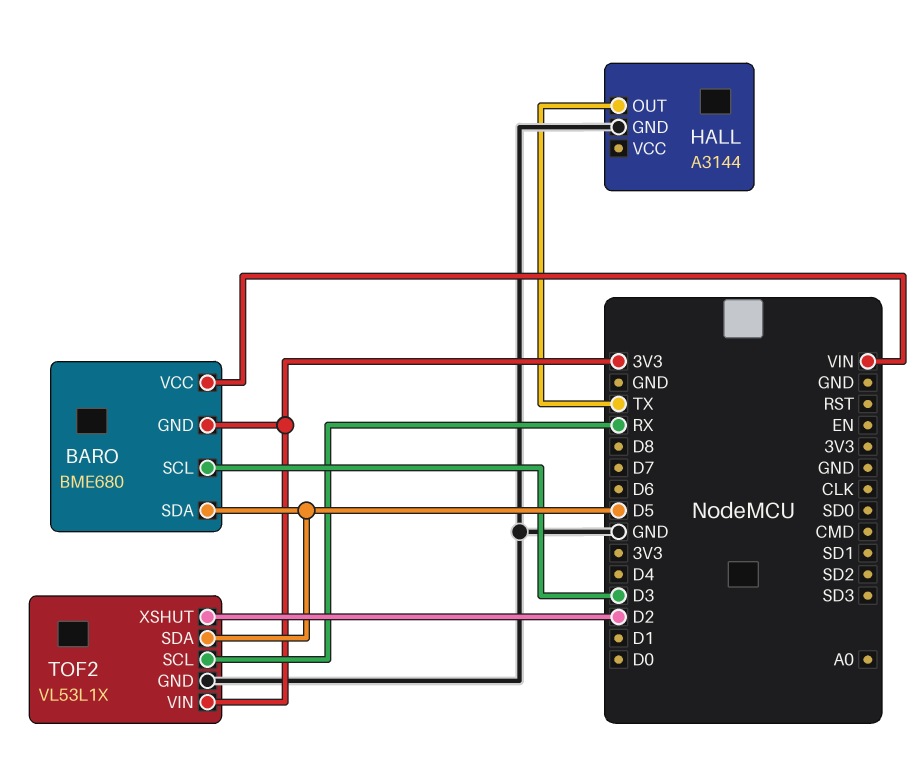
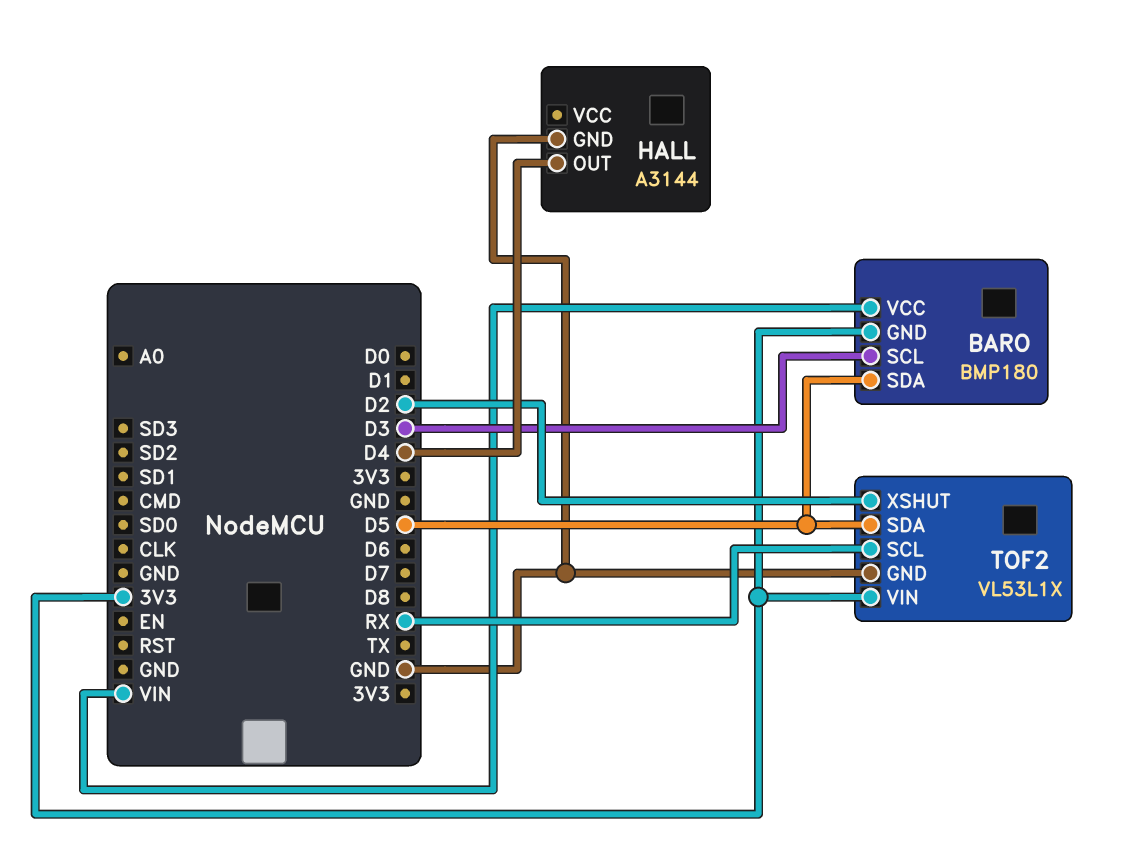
BARO: BME680 -> BMP180
HALL pin OUT: TX -> D4

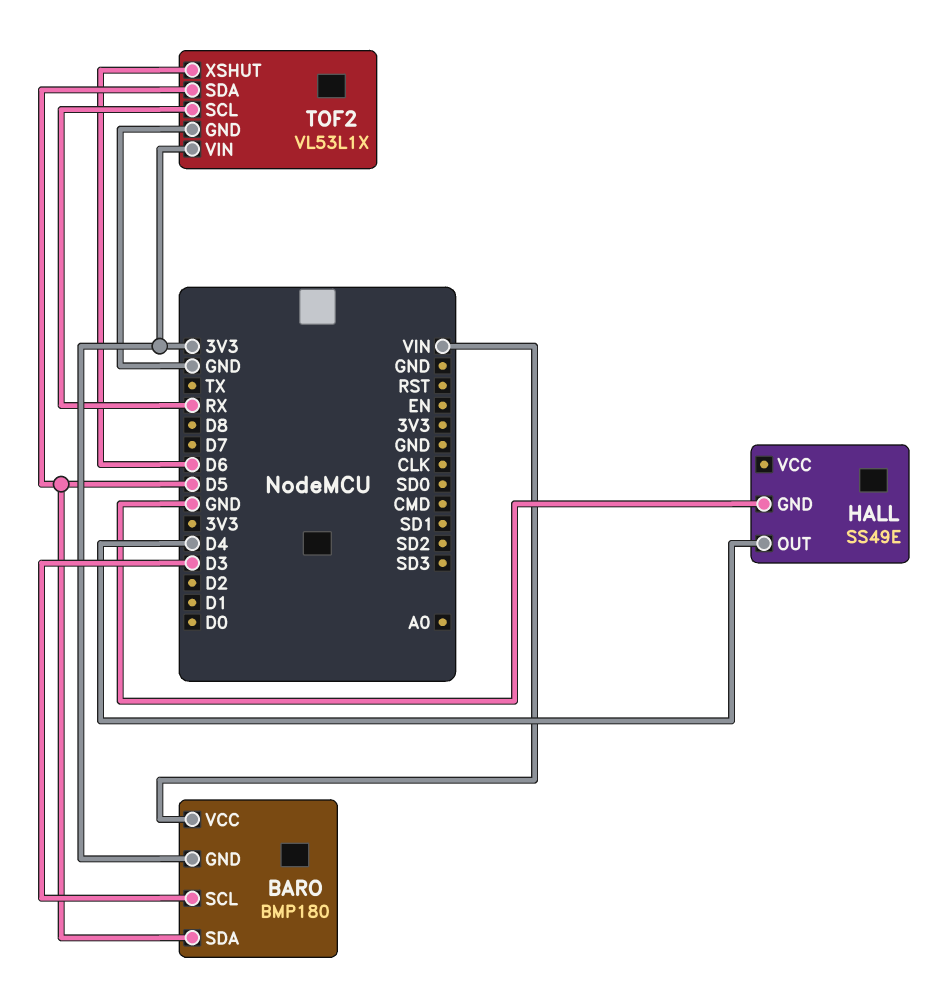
HALL: A3144 -> SS49E
TOF2 pin XSHUT: D2 -> D6

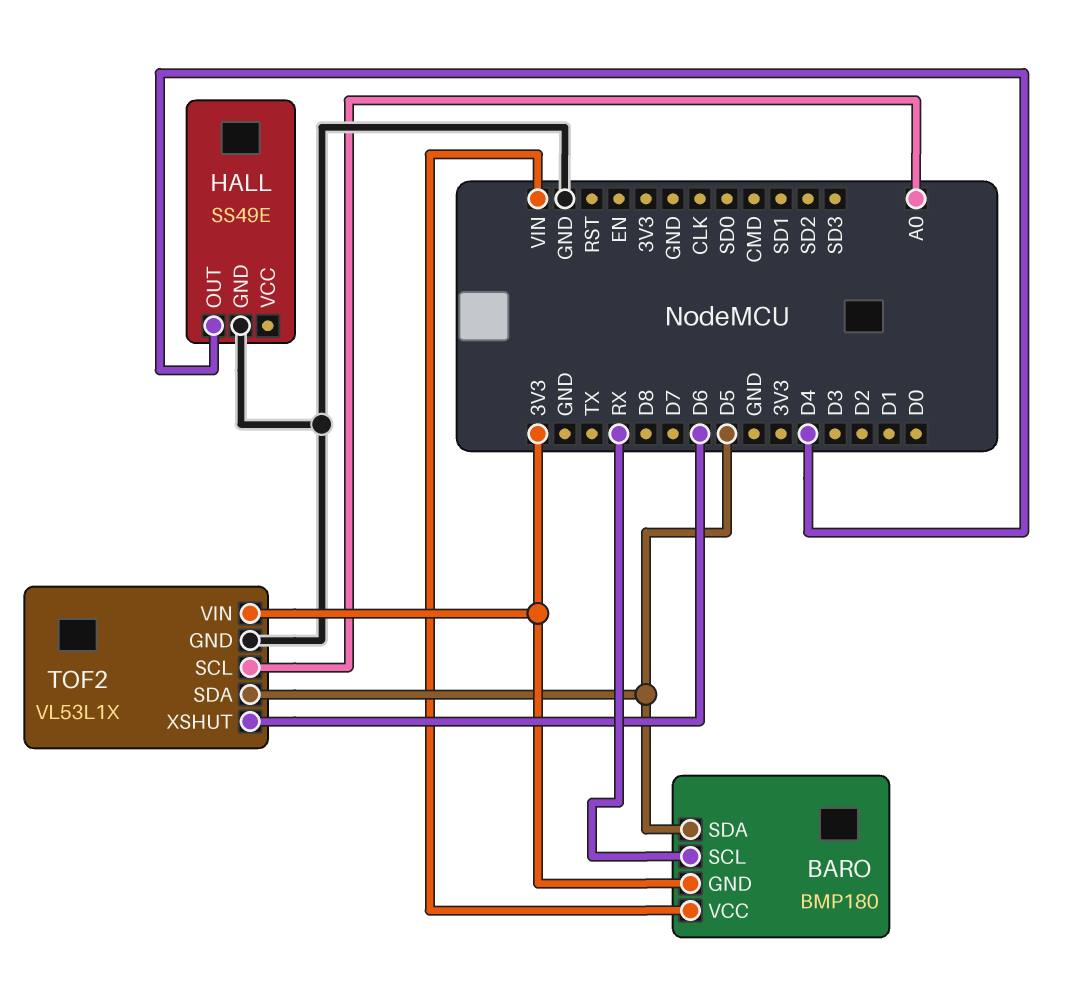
BARO pin SCL: D3 -> RX
TOF2 pin SCL: RX -> A0

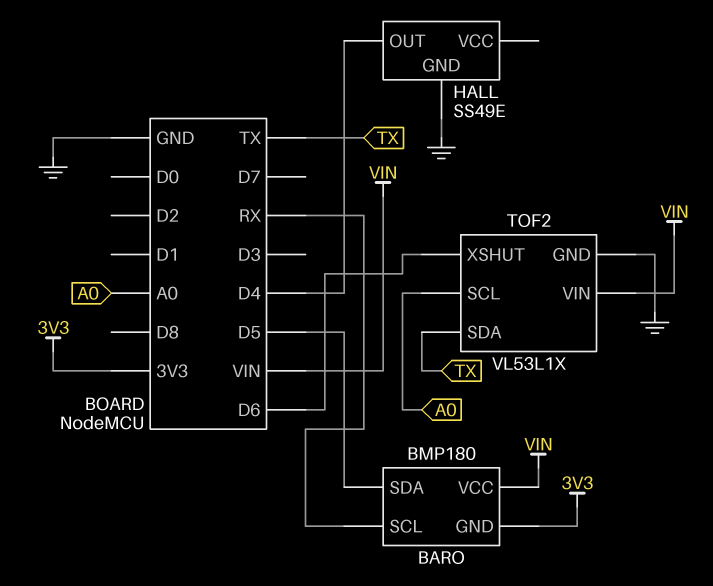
TOF2 pin SDA: D5 -> TX
TOF2 pin VIN: 3V3 -> VIN

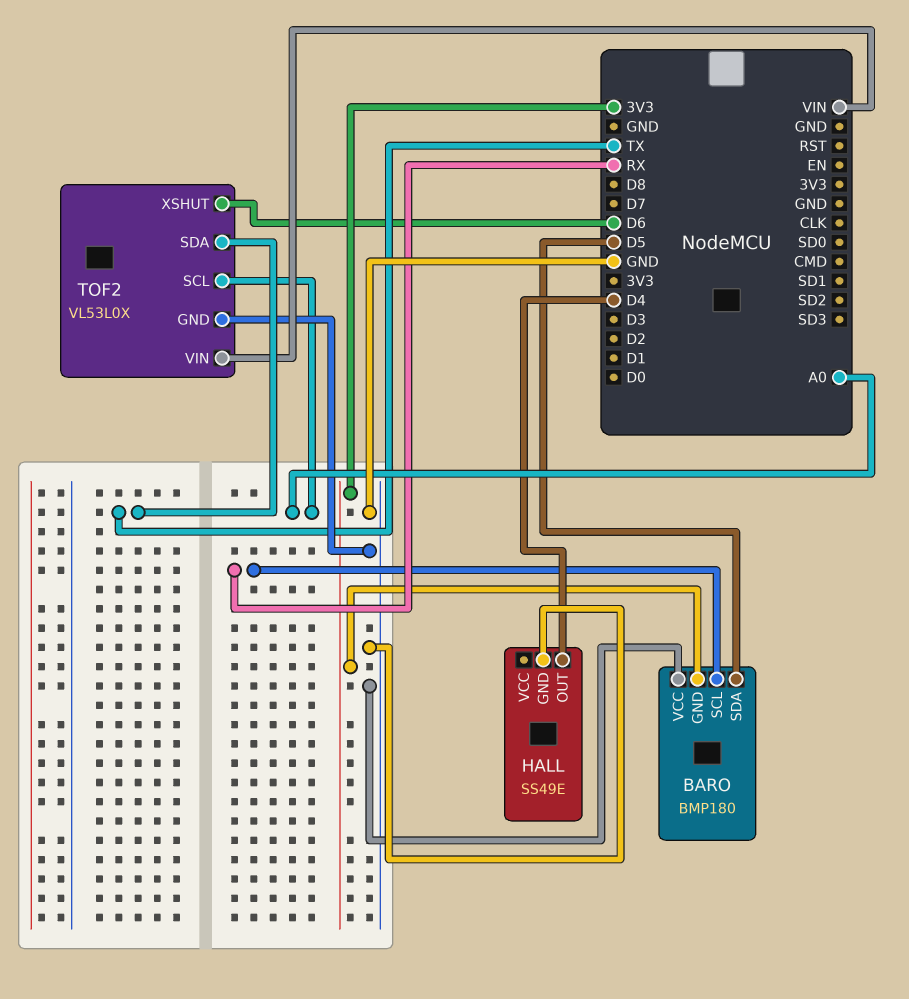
BARO pin VCC: VIN -> GND
TOF2: VL53L1X -> VL53L0X

